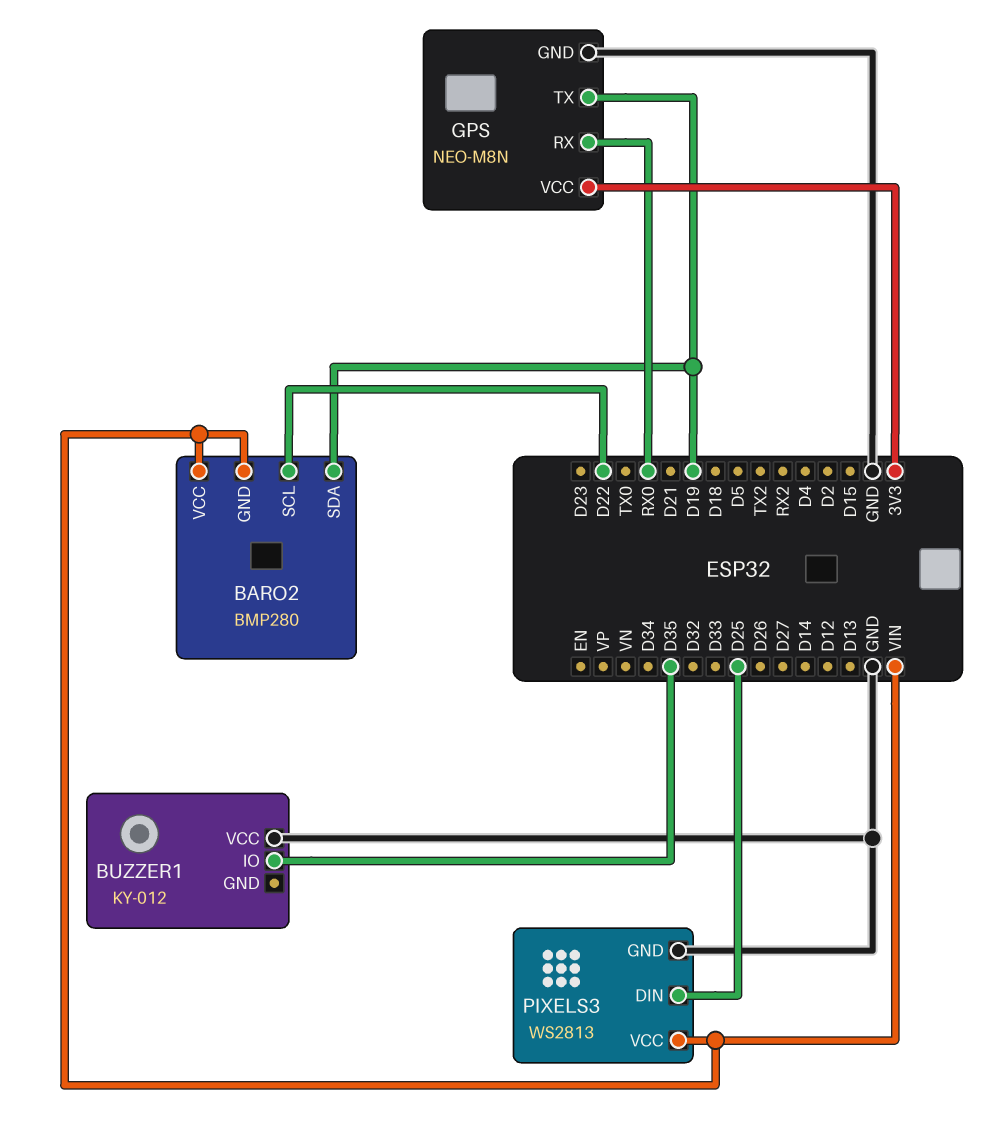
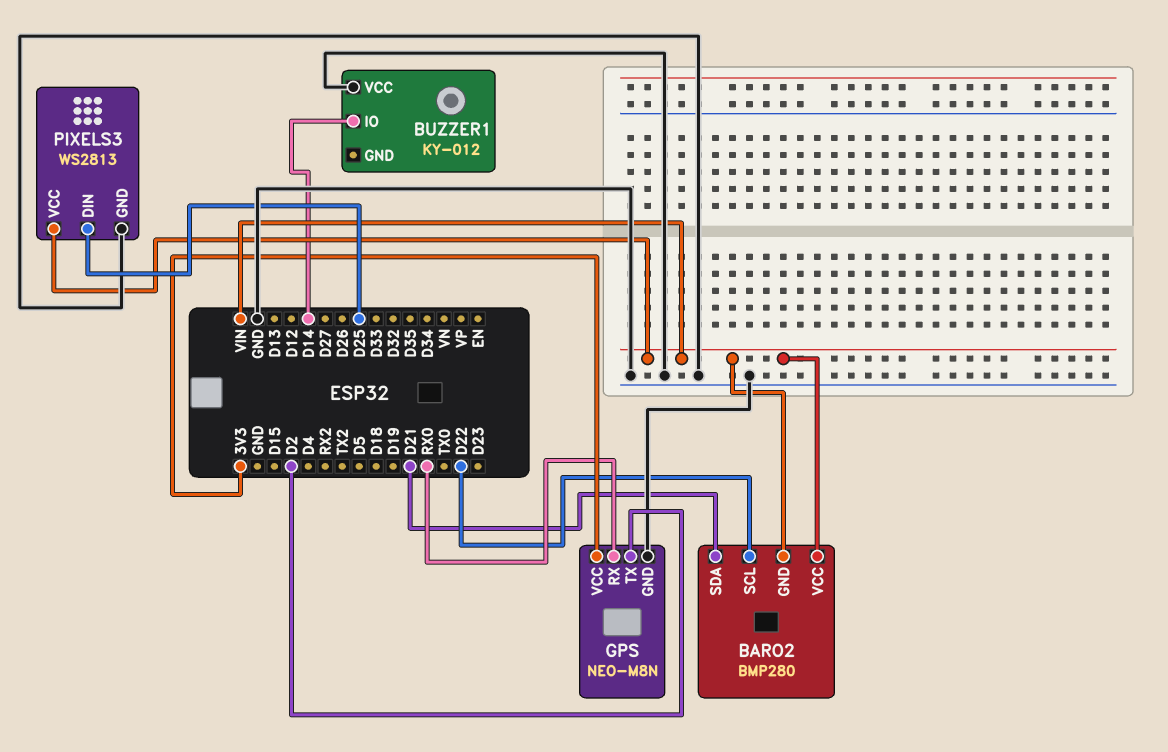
BARO2 pin SDA: D19 -> D21
BUZZER1 pin IO: D35 -> D14
GPS pin TX: D19 -> D2

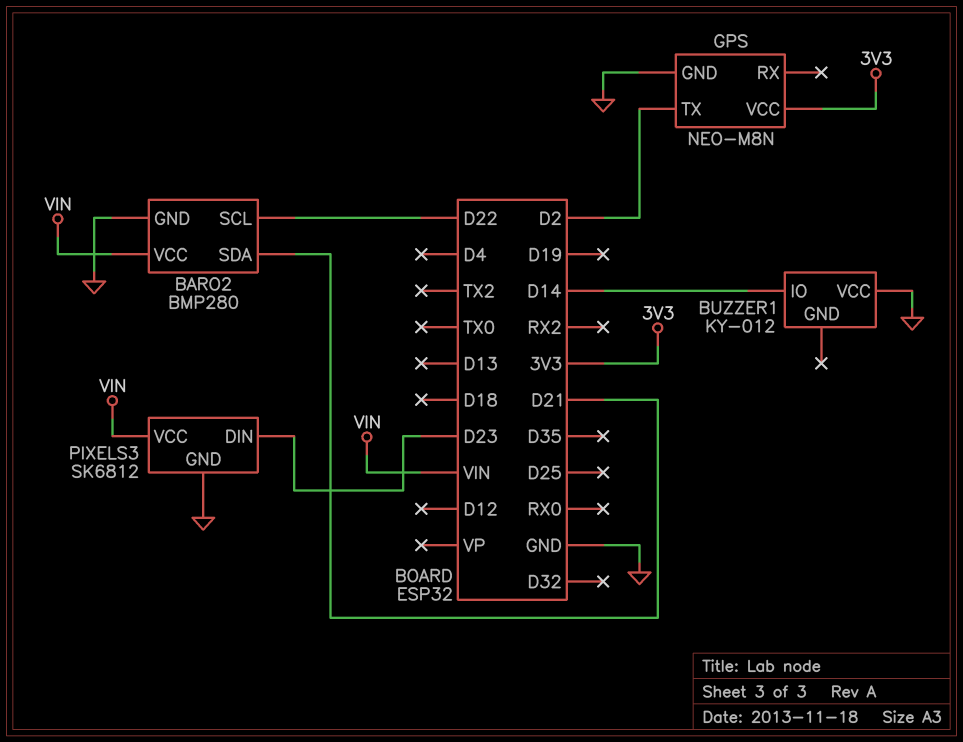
BARO2 pin GND: VIN -> GND
GPS pin RX: RX0 -> none
PIXELS3: WS2813 -> SK6812
PIXELS3 pin DIN: D25 -> D23

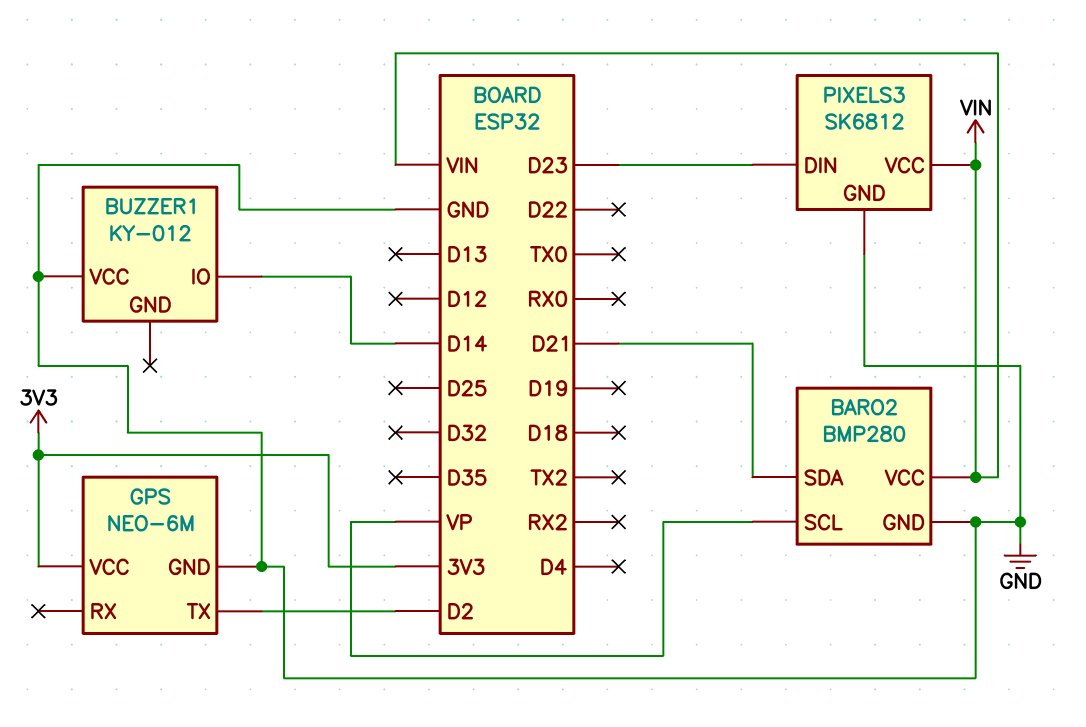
BARO2 pin SCL: D22 -> VP
GPS: NEO-M8N -> NEO-6M

